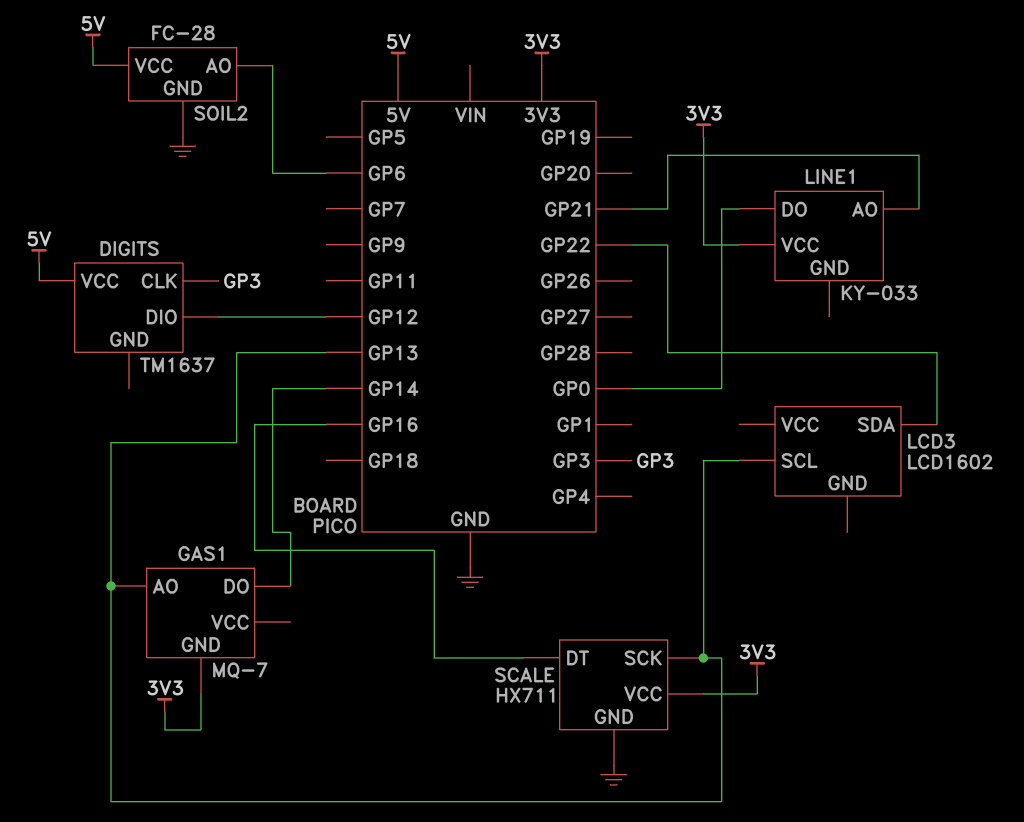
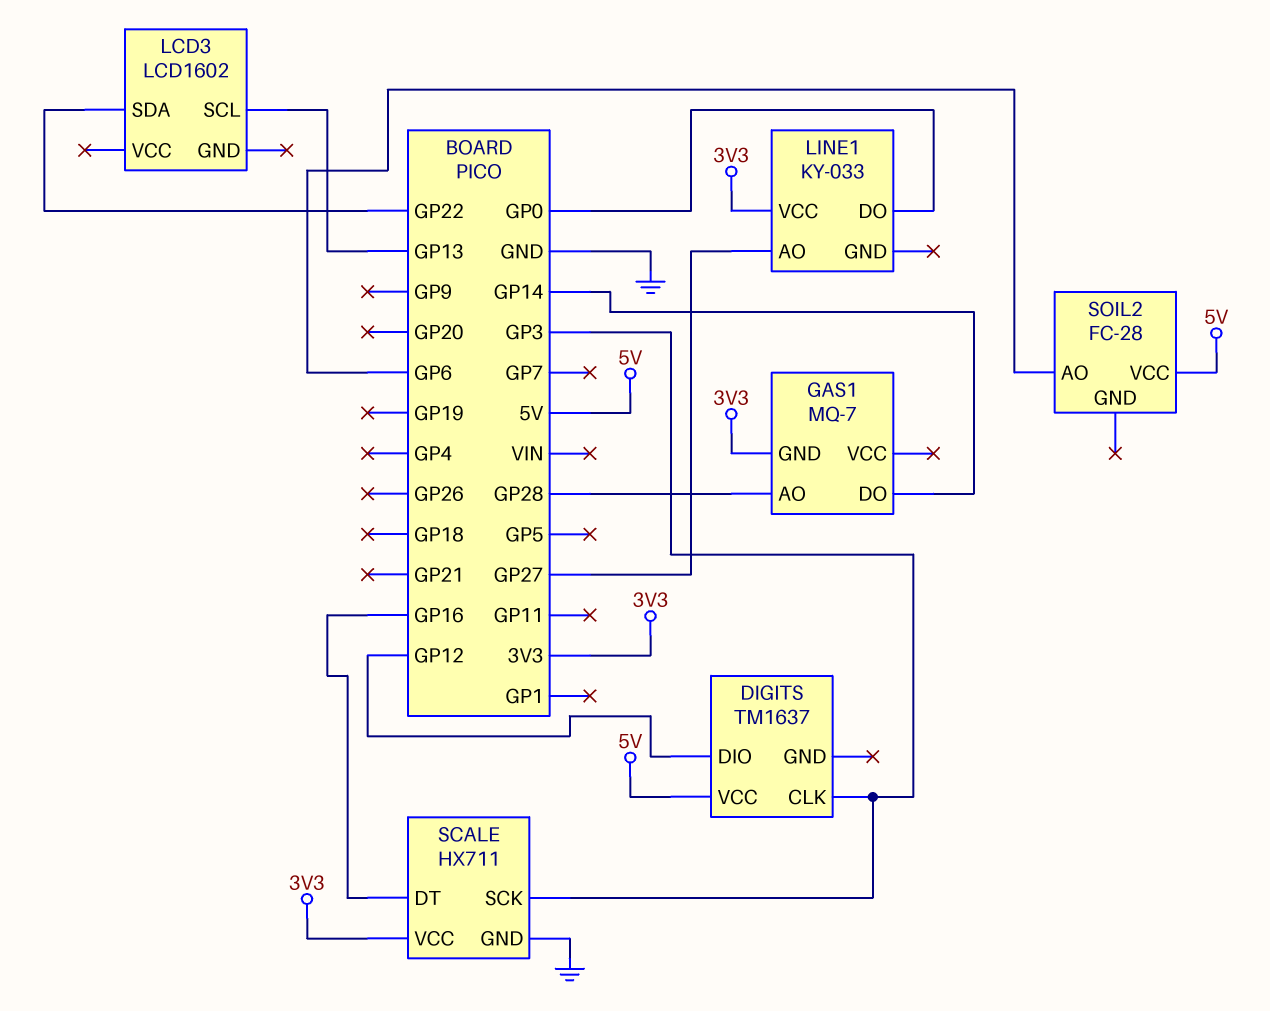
GAS1 pin AO: GP13 -> GP28
LINE1 pin AO: GP21 -> GP27
SCALE pin SCK: GP13 -> GP3
SOIL2 pin GND: GND -> none

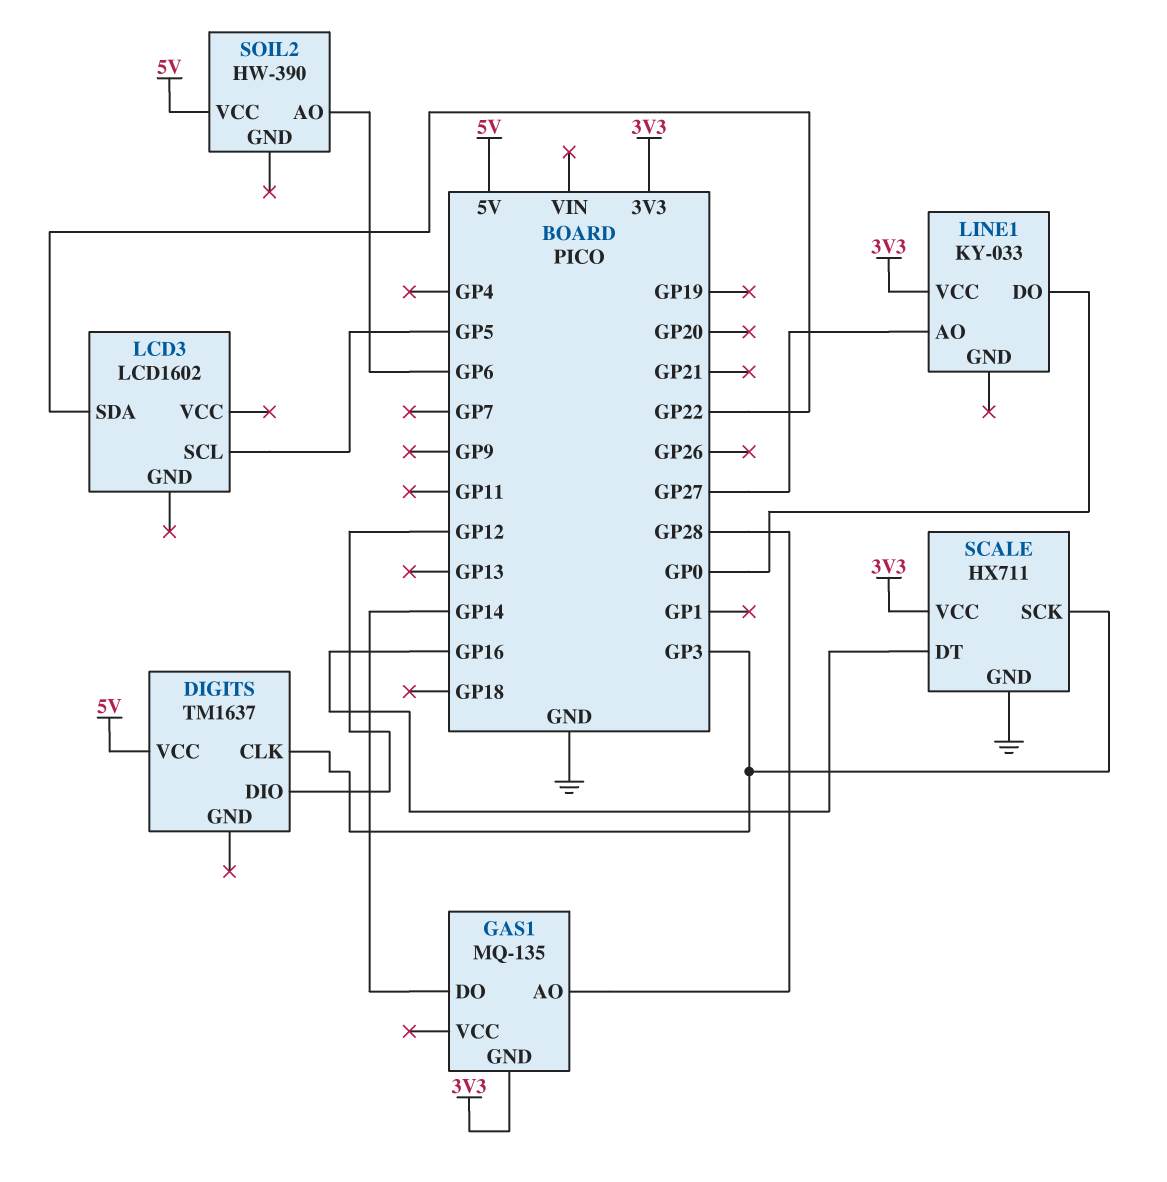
GAS1: MQ-7 -> MQ-135
LCD3 pin SCL: GP13 -> GP5
SOIL2: FC-28 -> HW-390

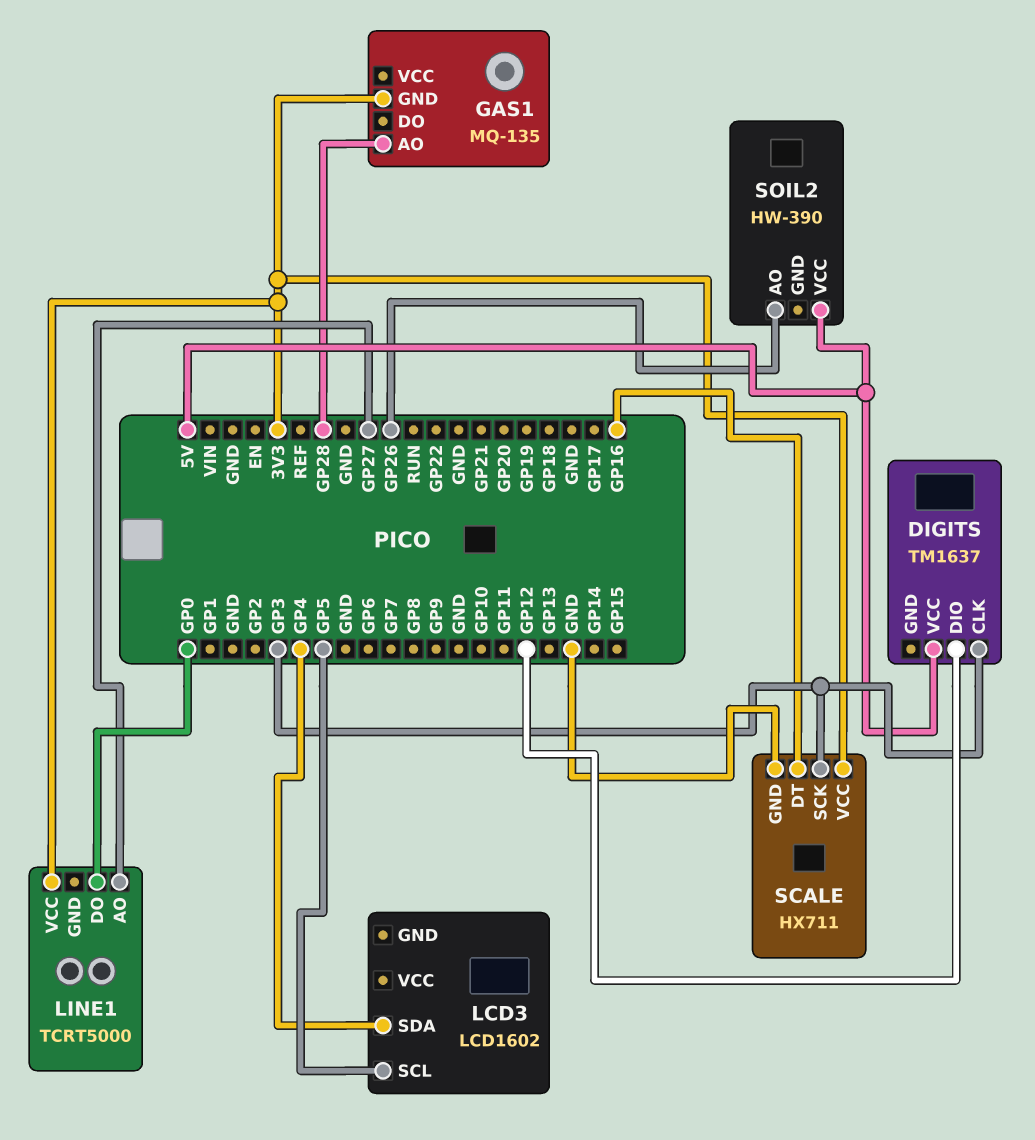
GAS1 pin DO: GP14 -> none
LCD3 pin SDA: GP22 -> GP4
LINE1: KY-033 -> TCRT5000
SOIL2 pin AO: GP6 -> GP26

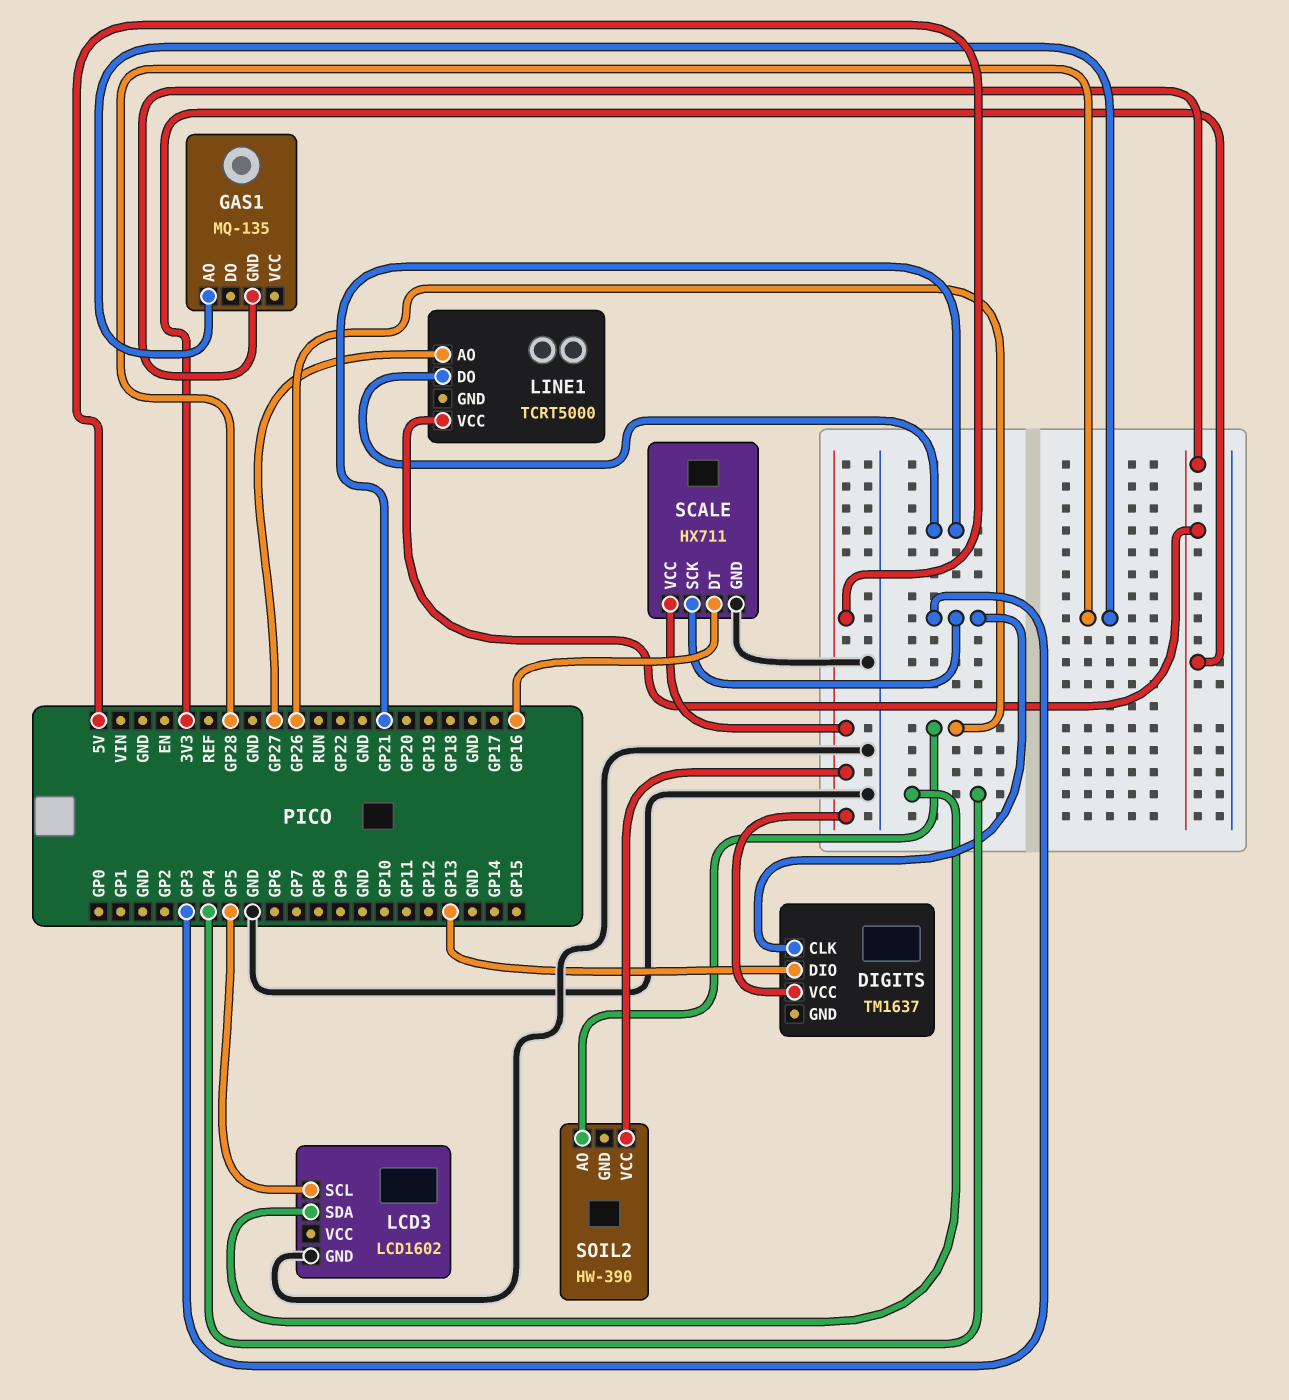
DIGITS pin DIO: GP12 -> GP13
LCD3 pin GND: none -> GND
LINE1 pin DO: GP0 -> GP21
SCALE pin VCC: 3V3 -> 5V

